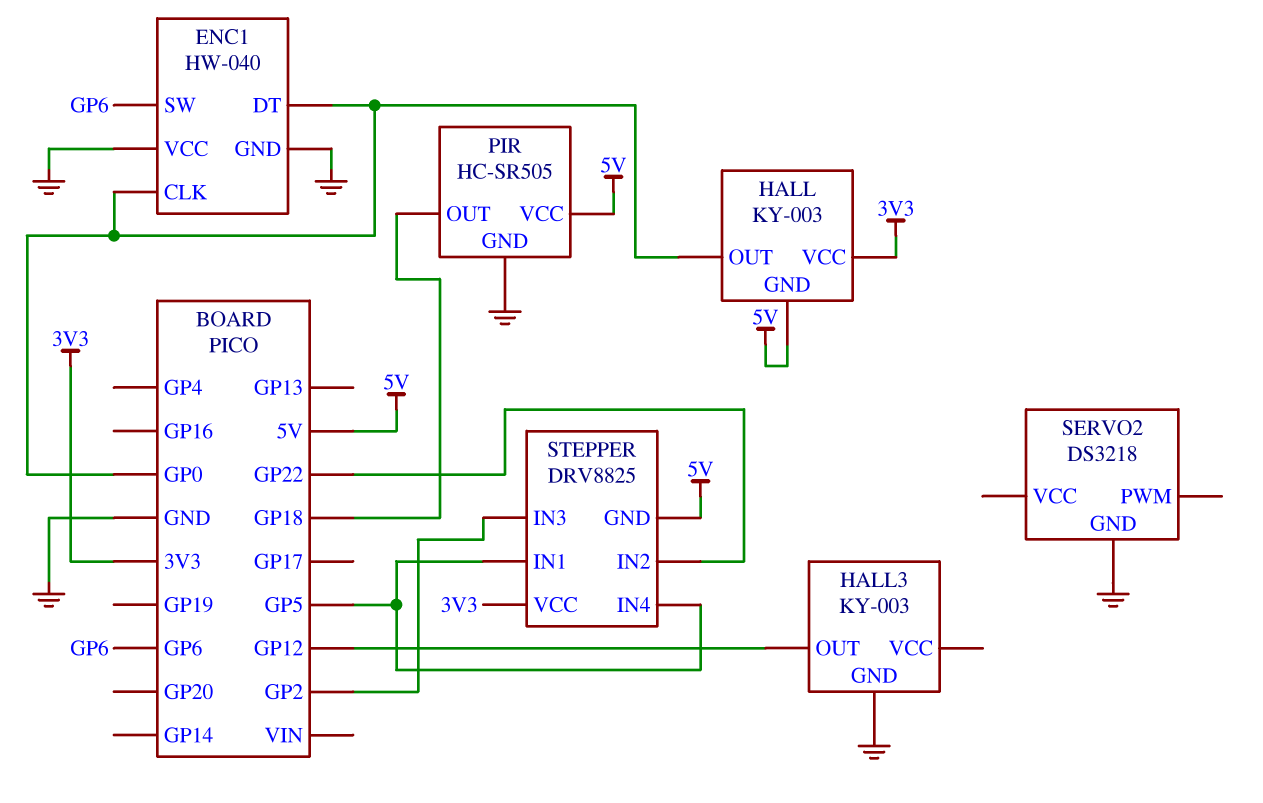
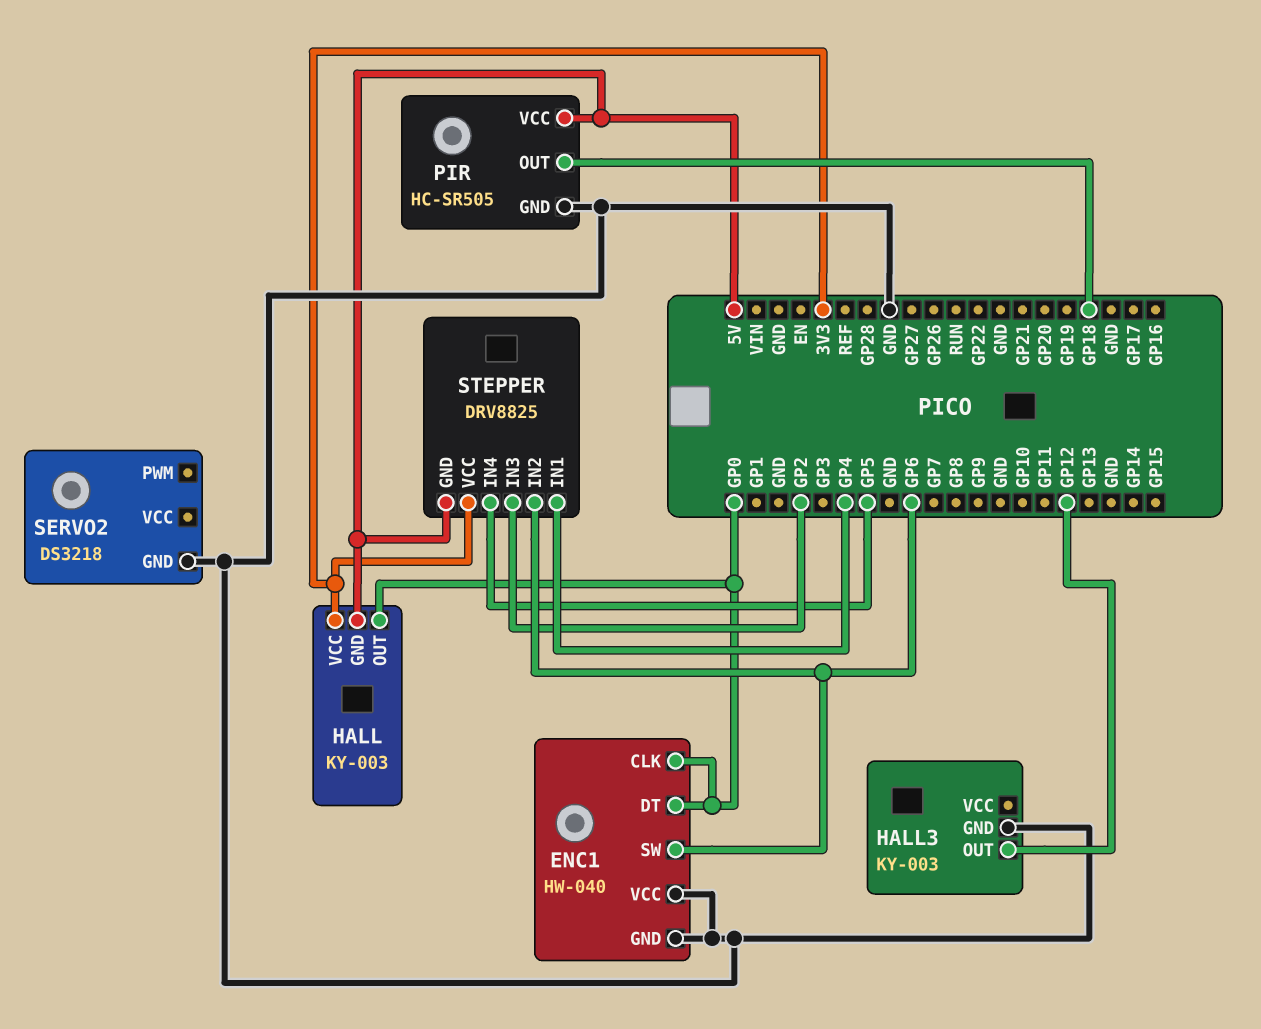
STEPPER pin IN1: GP5 -> GP4
STEPPER pin IN2: GP22 -> GP6

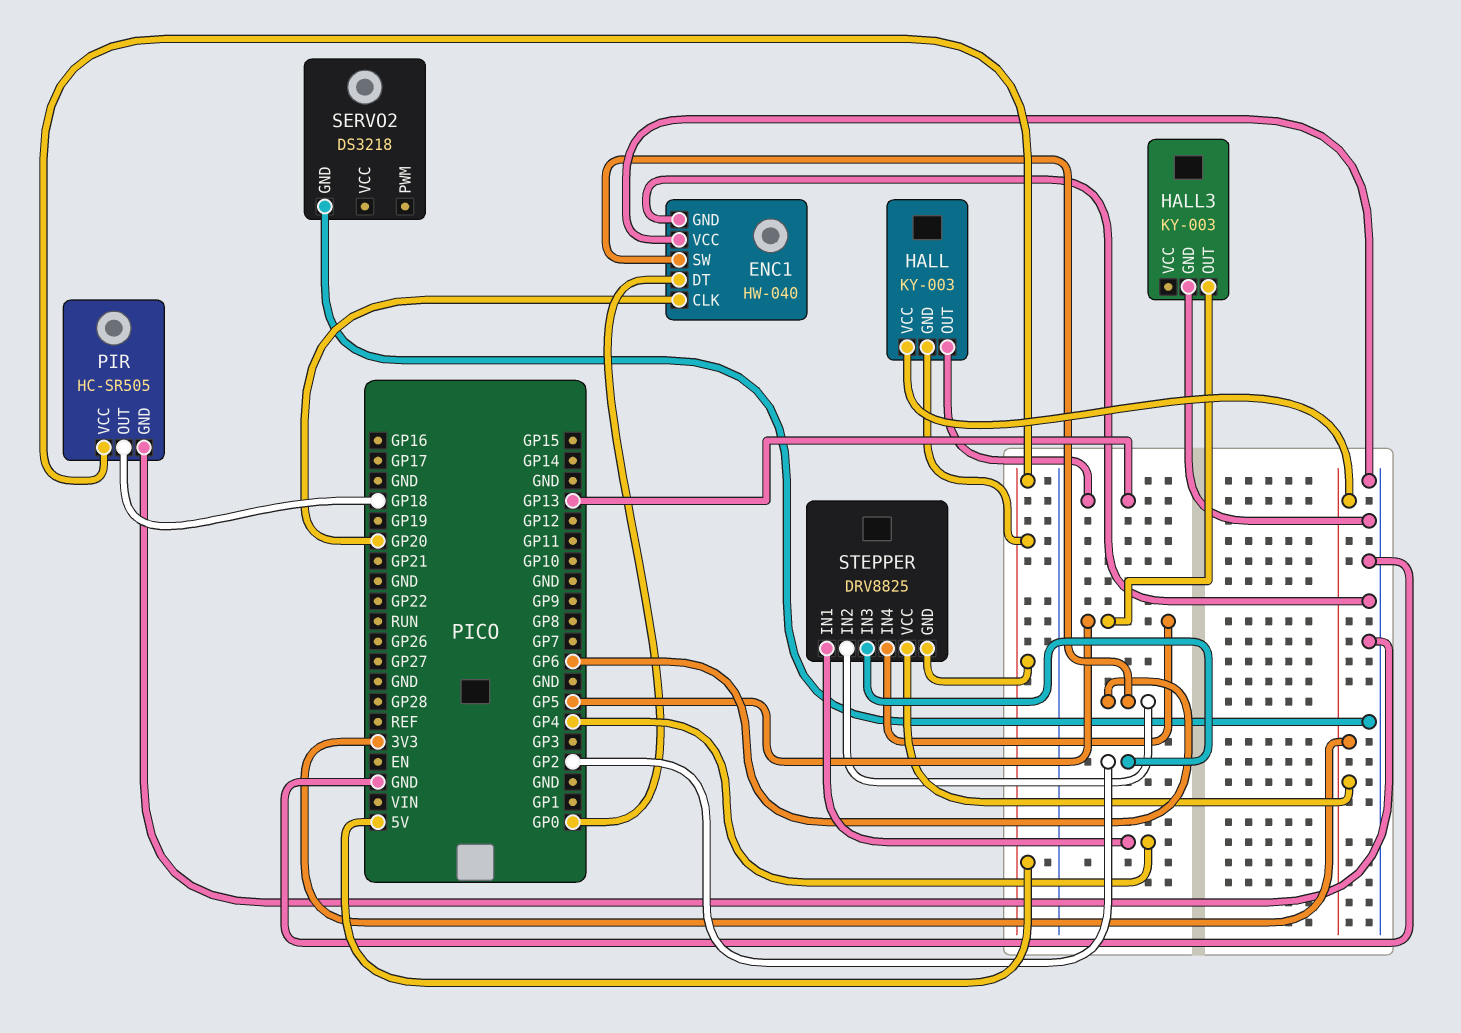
ENC1 pin CLK: GP0 -> GP20
HALL pin OUT: GP0 -> GP13
HALL3 pin OUT: GP12 -> GP5

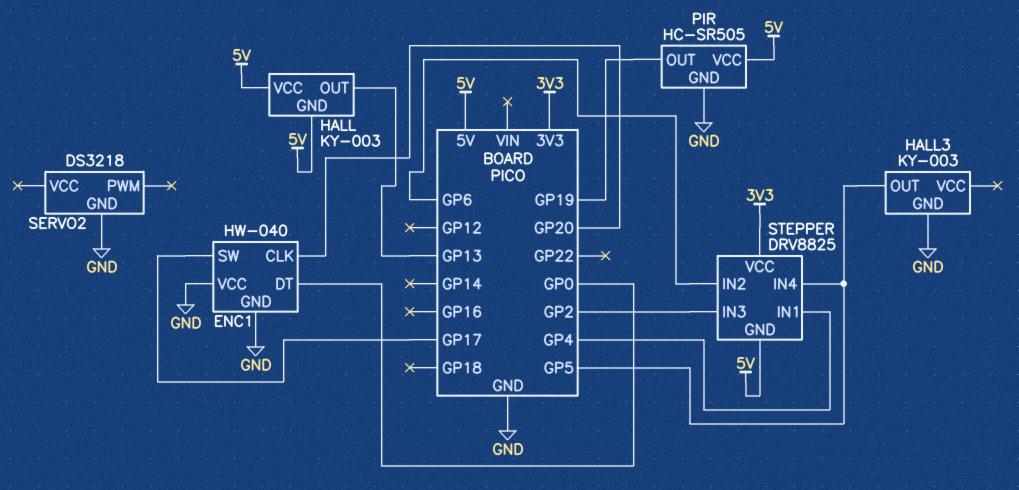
ENC1 pin SW: GP6 -> GP17
HALL pin VCC: 3V3 -> 5V
PIR pin OUT: GP18 -> GP19

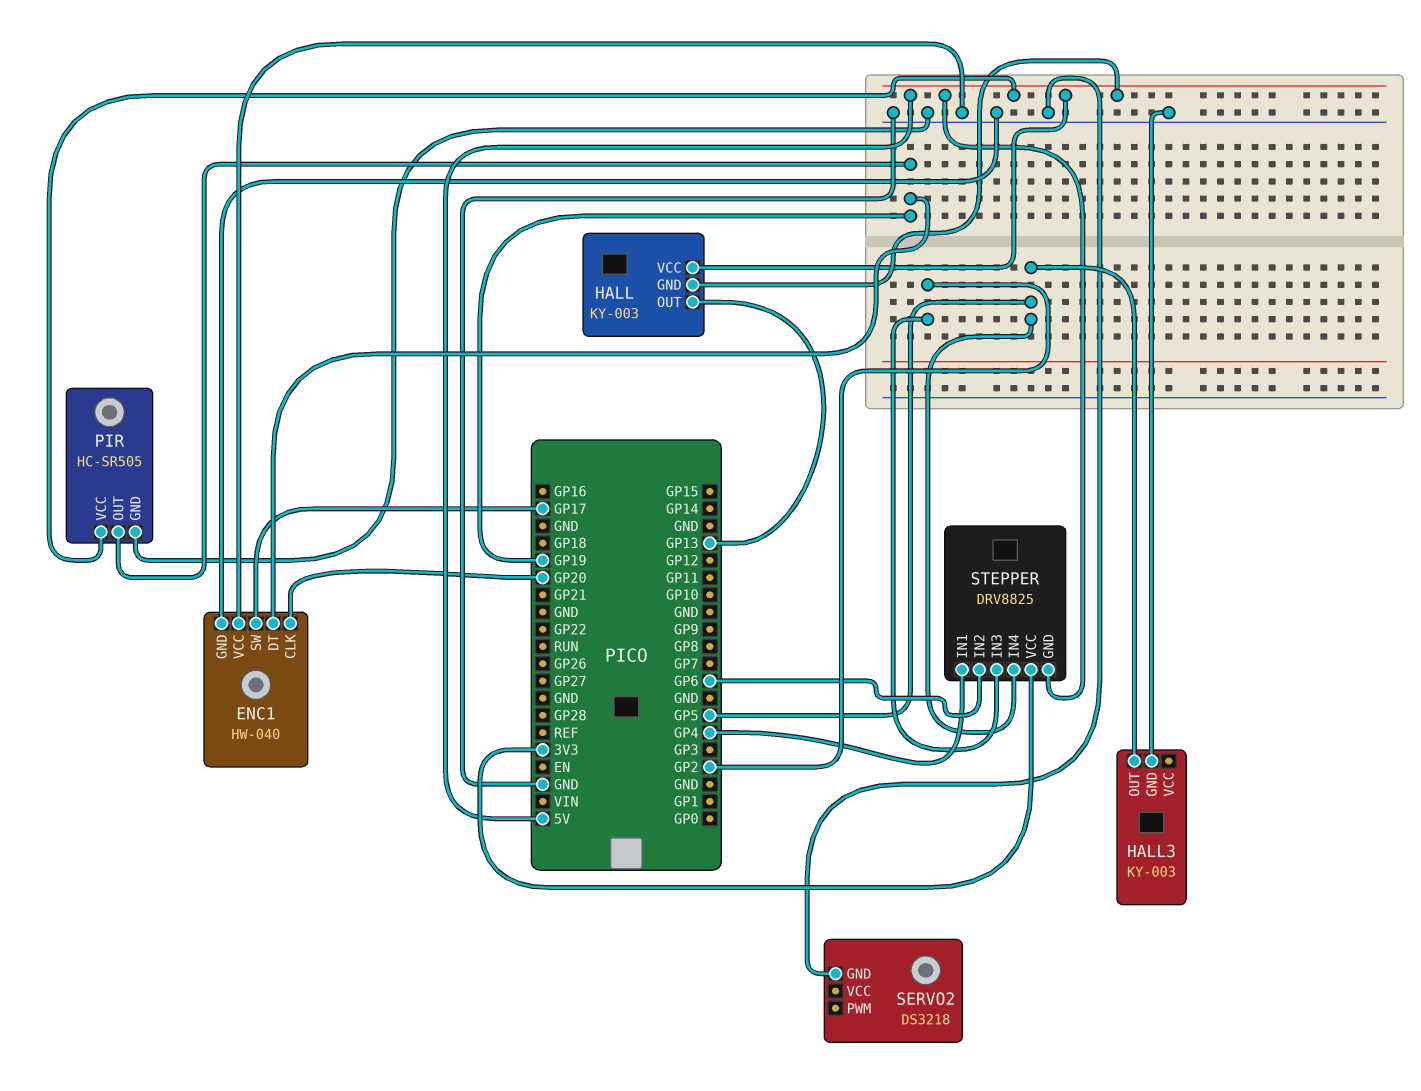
ENC1 pin DT: GP0 -> GP19

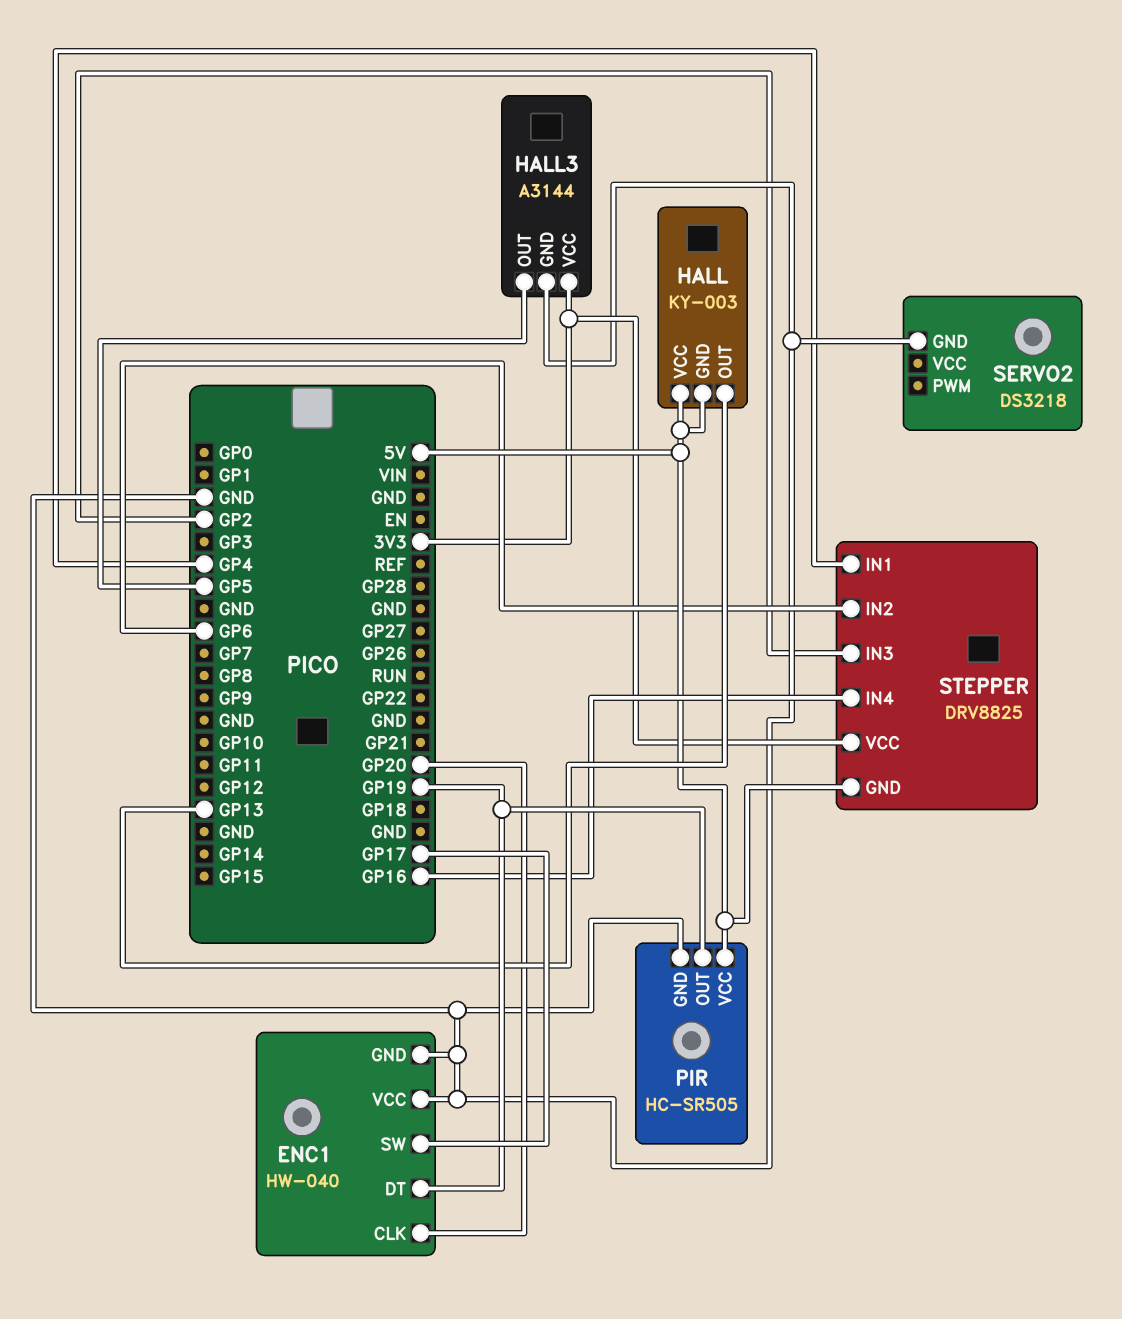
HALL3: KY-003 -> A3144
HALL3 pin VCC: none -> 3V3
STEPPER pin IN4: GP5 -> GP16

